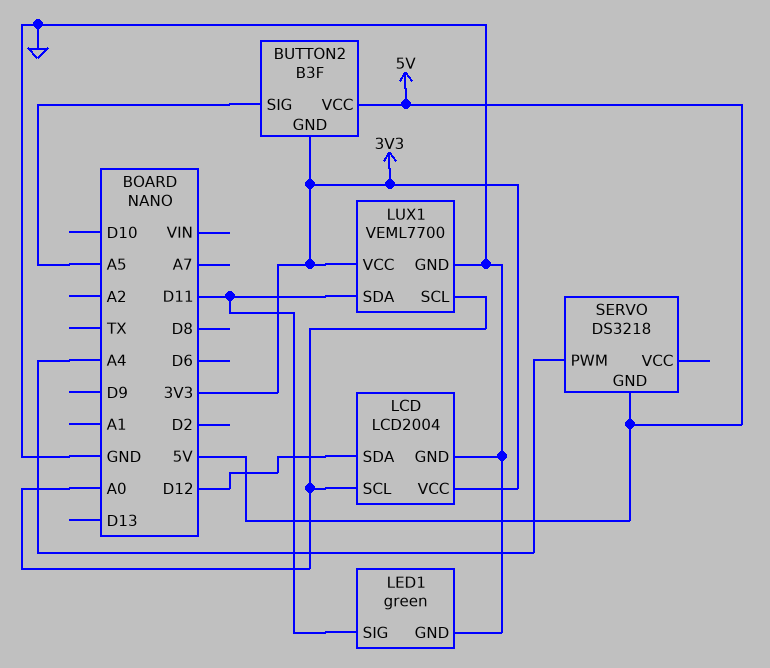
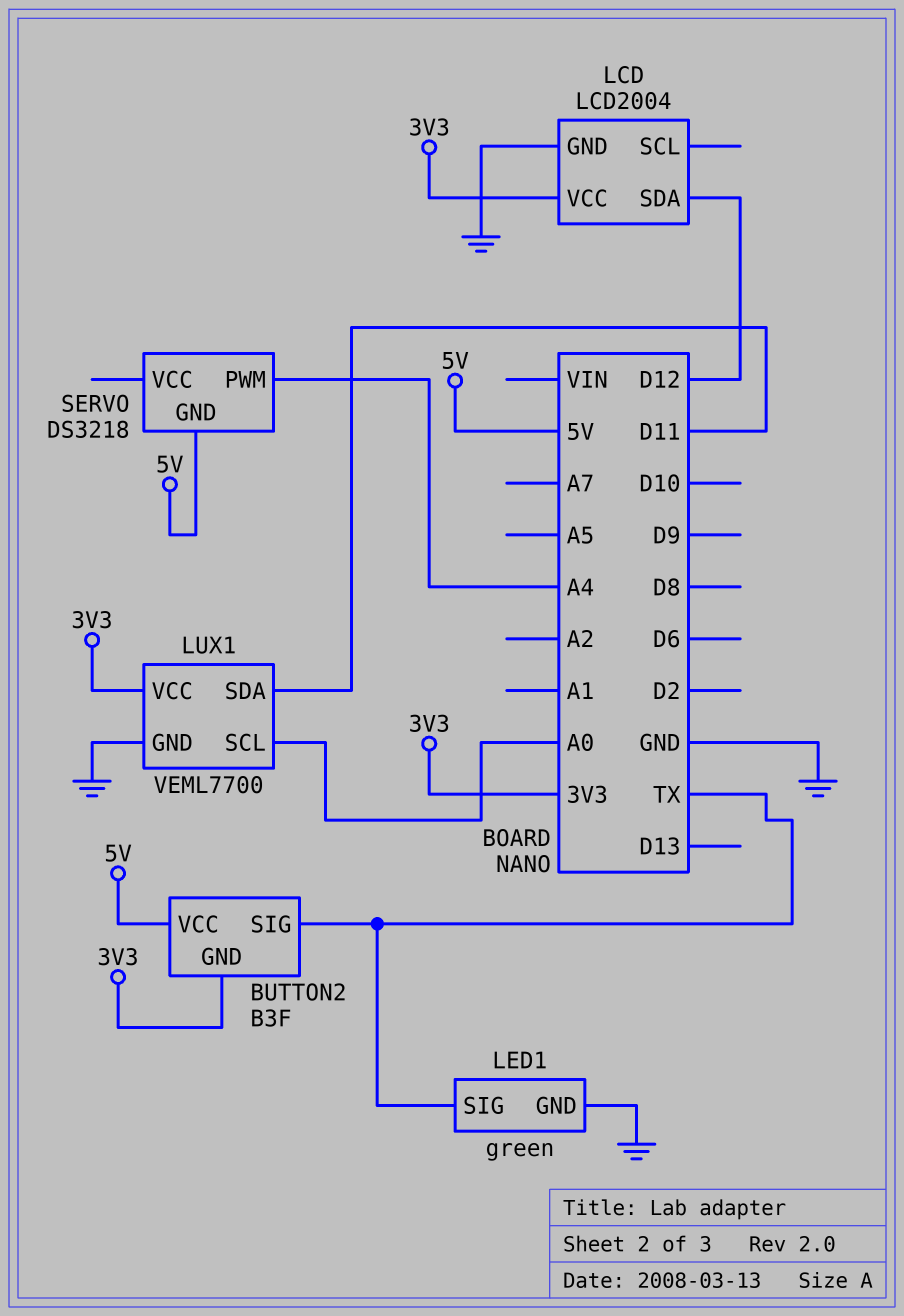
BUTTON2 pin SIG: A5 -> TX
LCD pin SCL: A0 -> none
LED1 pin SIG: D11 -> TX

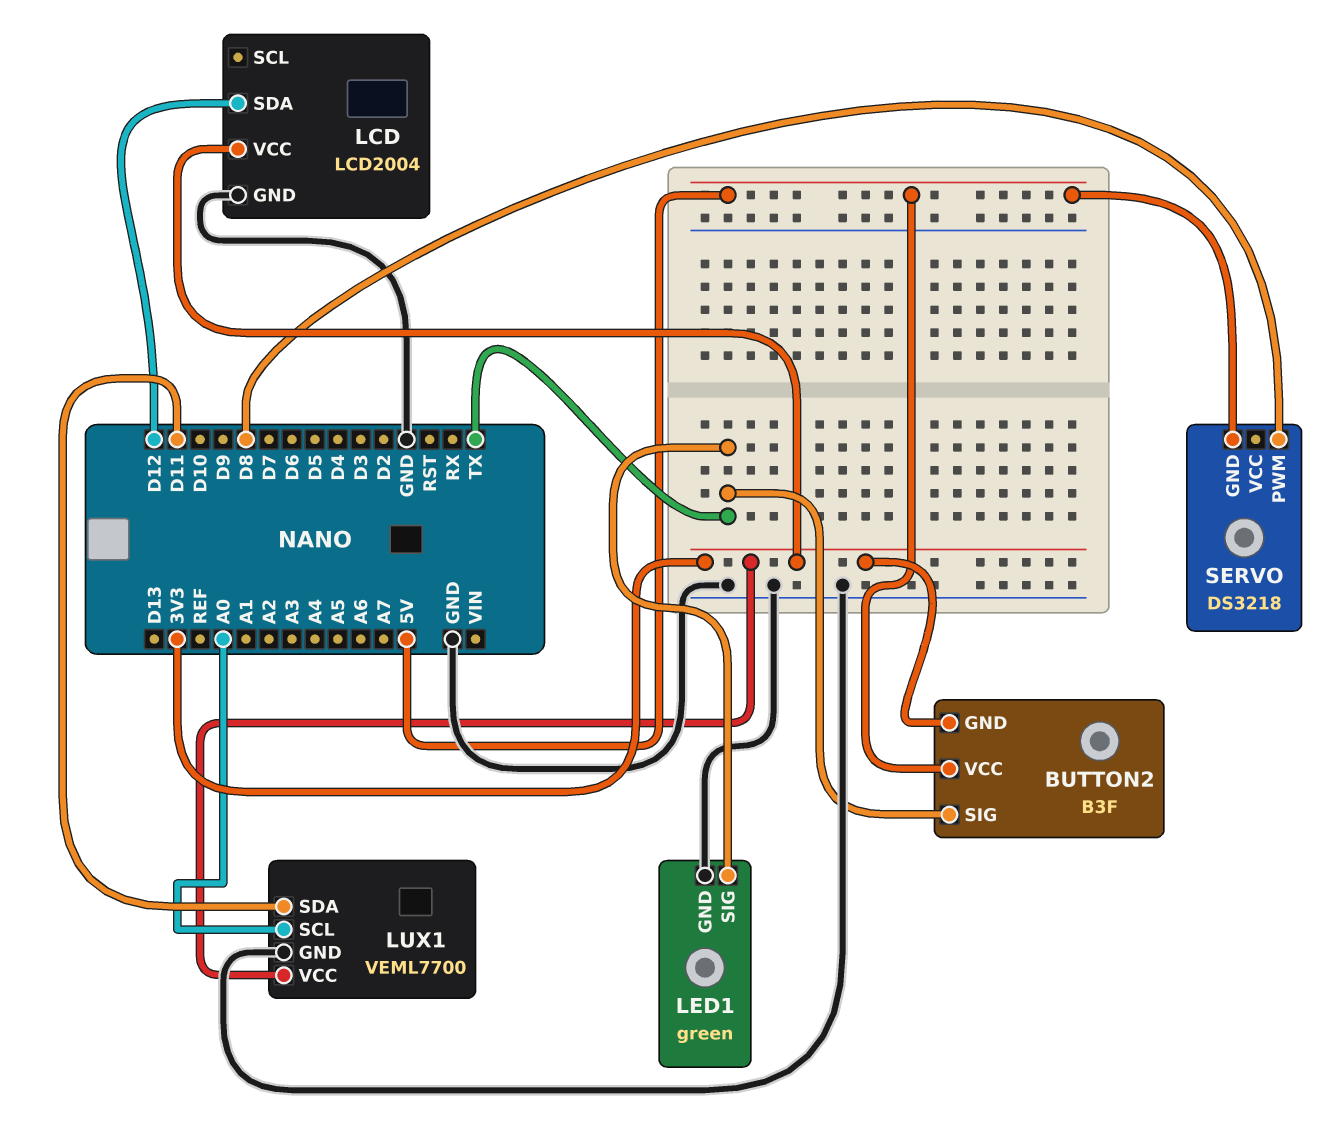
SERVO pin PWM: A4 -> D8

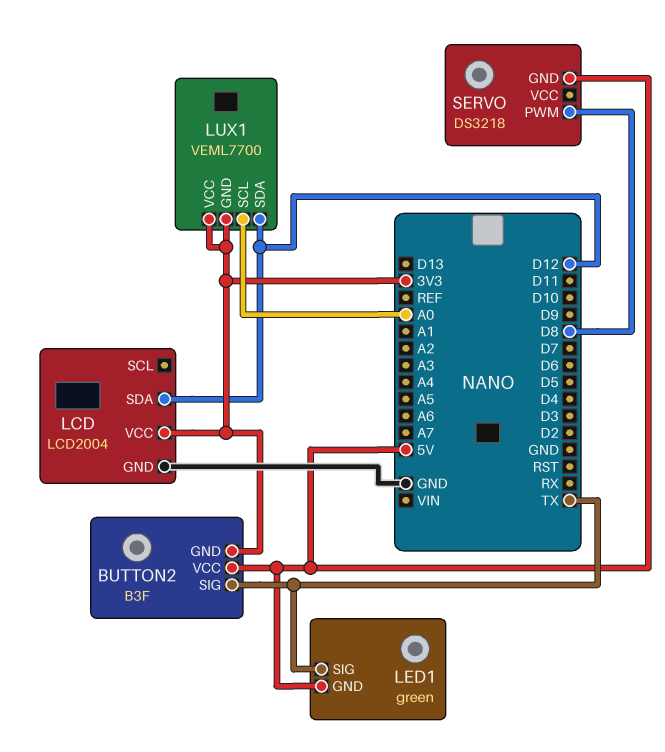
LED1 pin GND: GND -> 5V
LUX1 pin GND: GND -> 3V3
LUX1 pin SDA: D11 -> D12

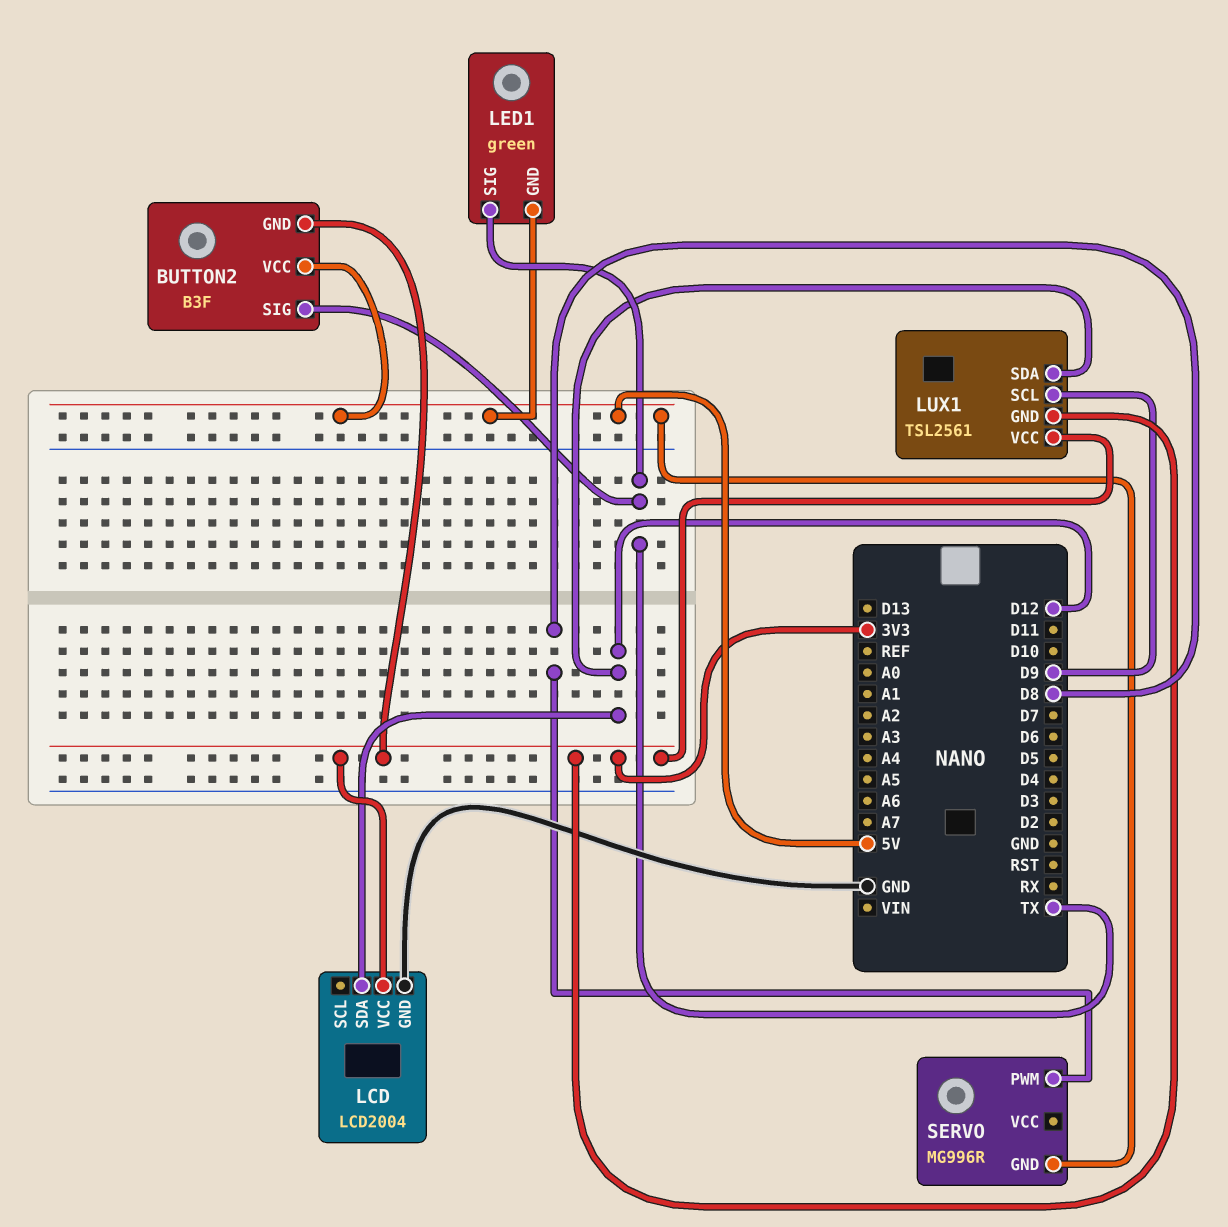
LUX1: VEML7700 -> TSL2561
LUX1 pin SCL: A0 -> D9
SERVO: DS3218 -> MG996R

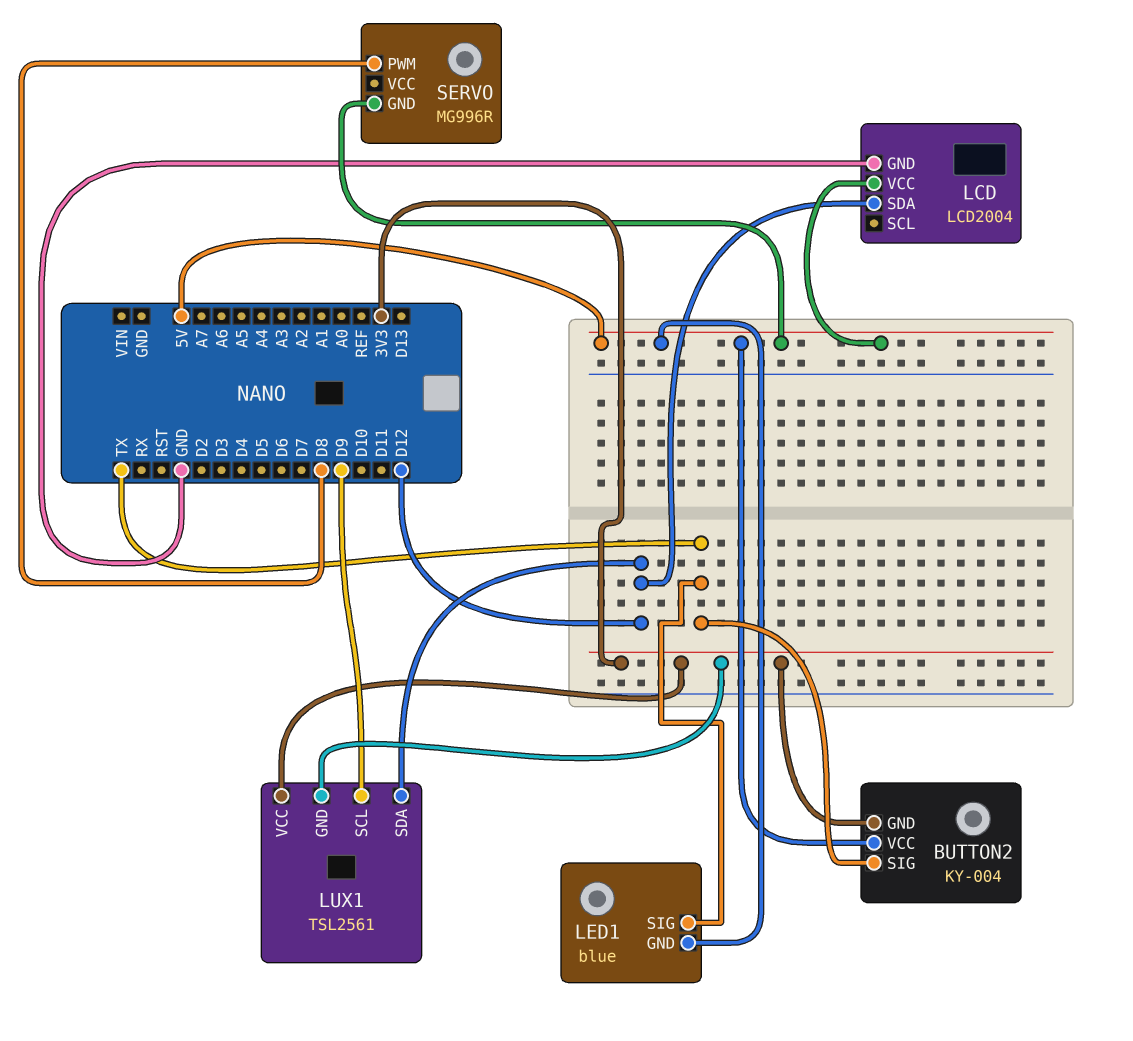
BUTTON2: B3F -> KY-004
LCD pin VCC: 3V3 -> 5V
LED1: green -> blue

